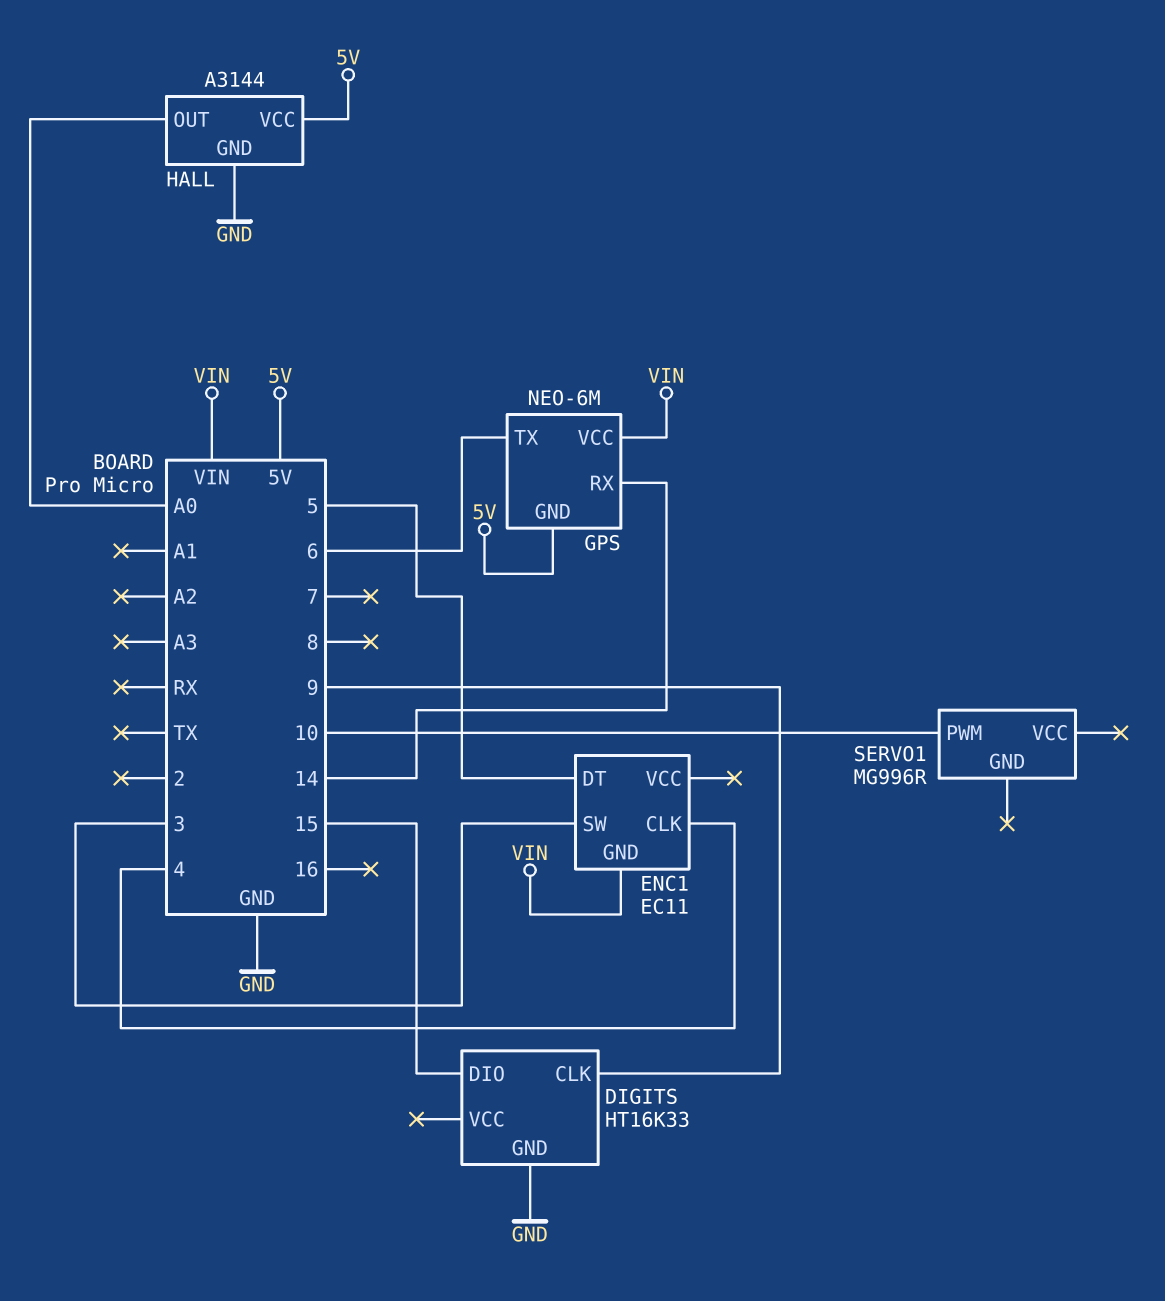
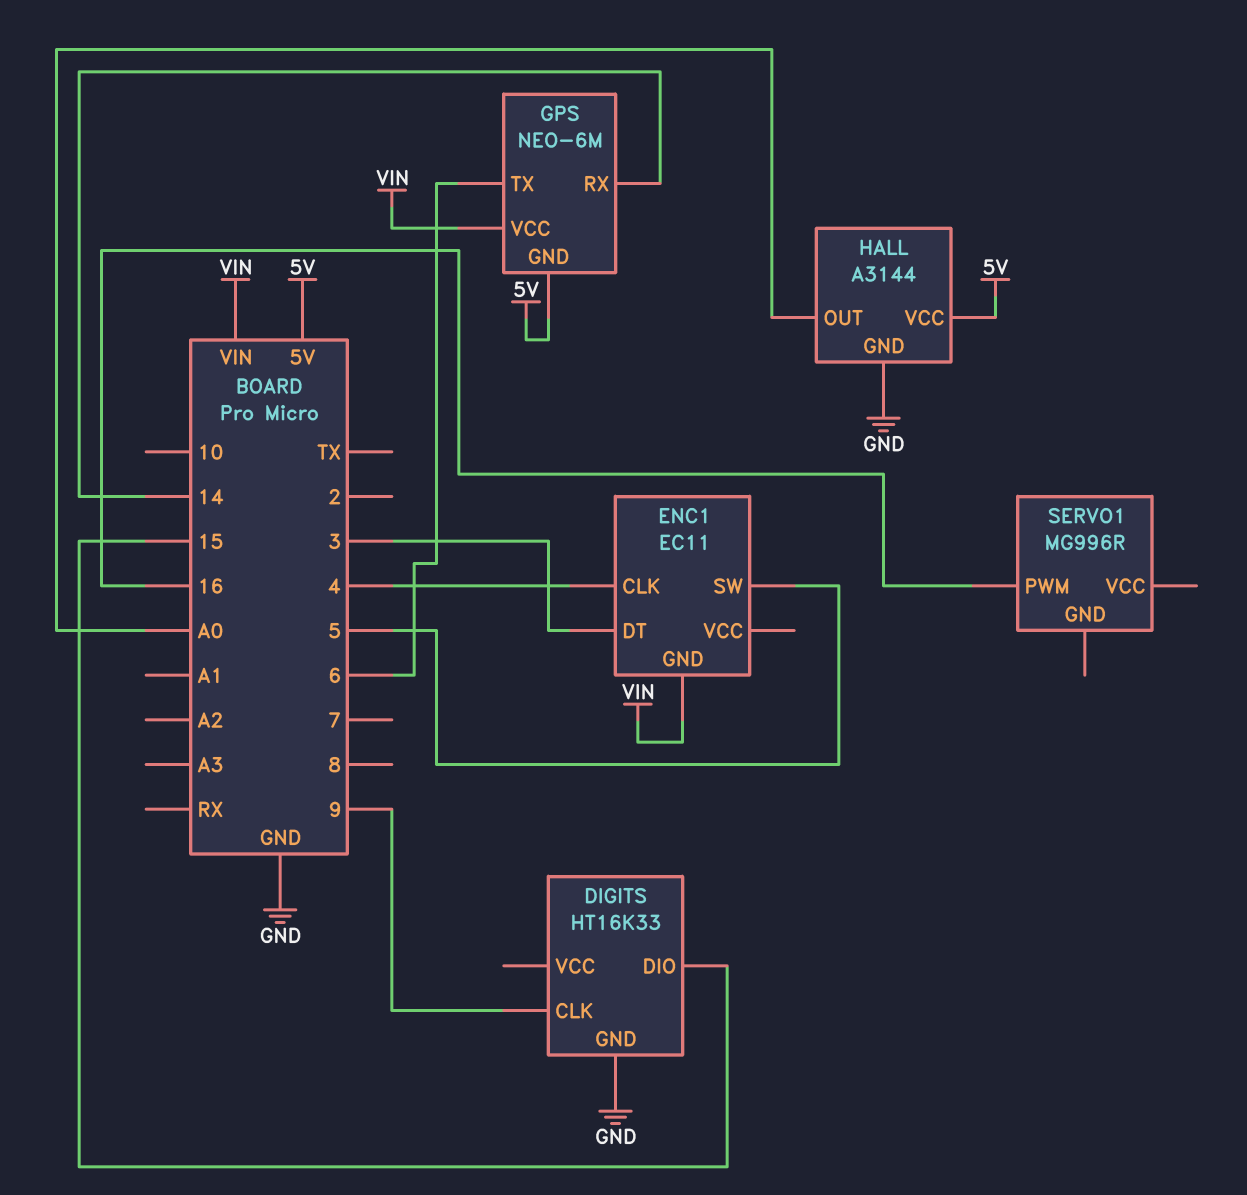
ENC1 pin DT: 5 -> 3
ENC1 pin SW: 3 -> 5
SERVO1 pin PWM: 10 -> 16

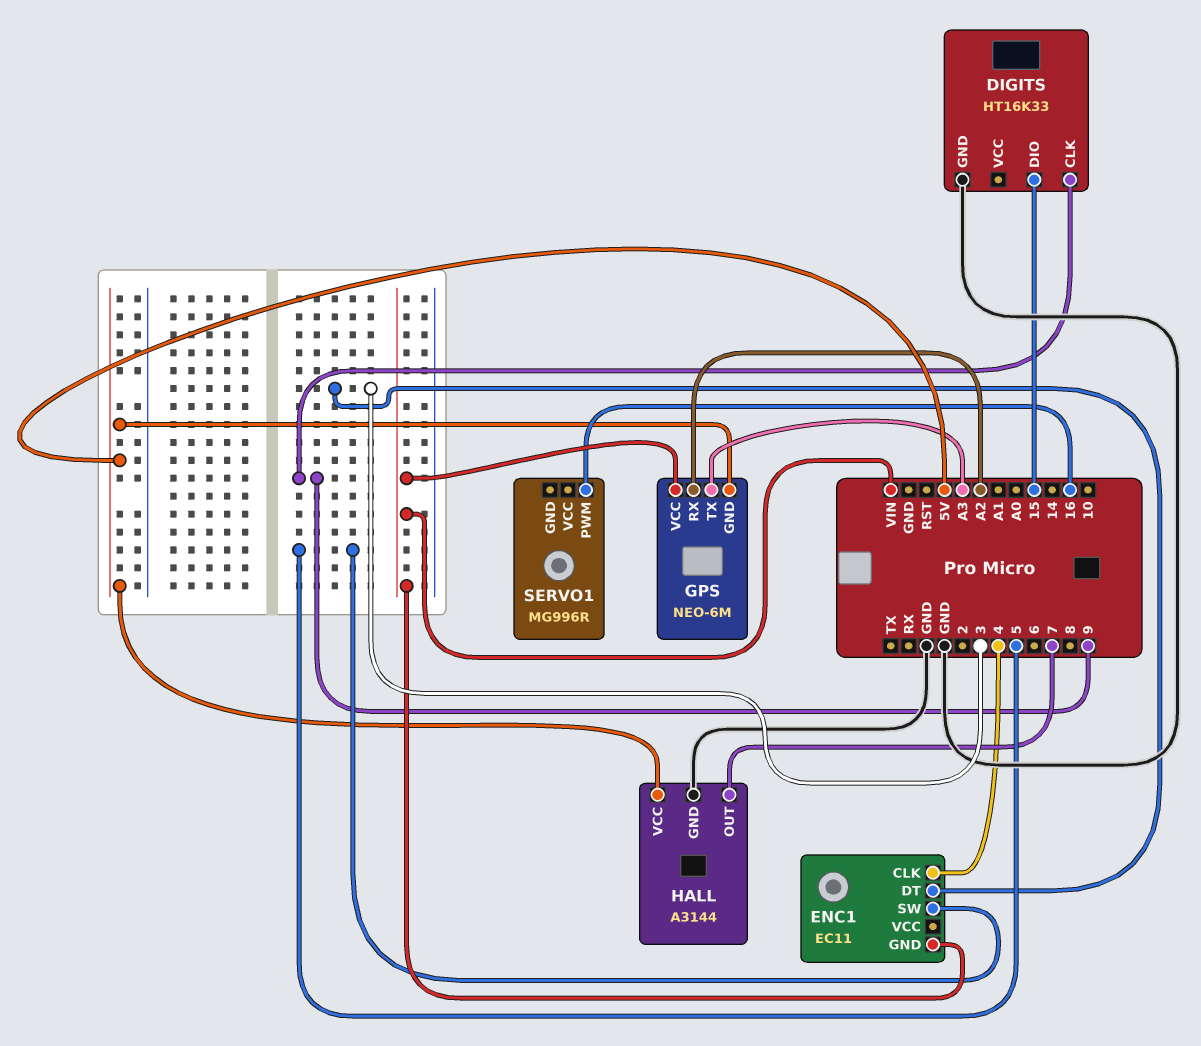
GPS pin RX: 14 -> A2
GPS pin TX: 6 -> A3
HALL pin OUT: A0 -> 7

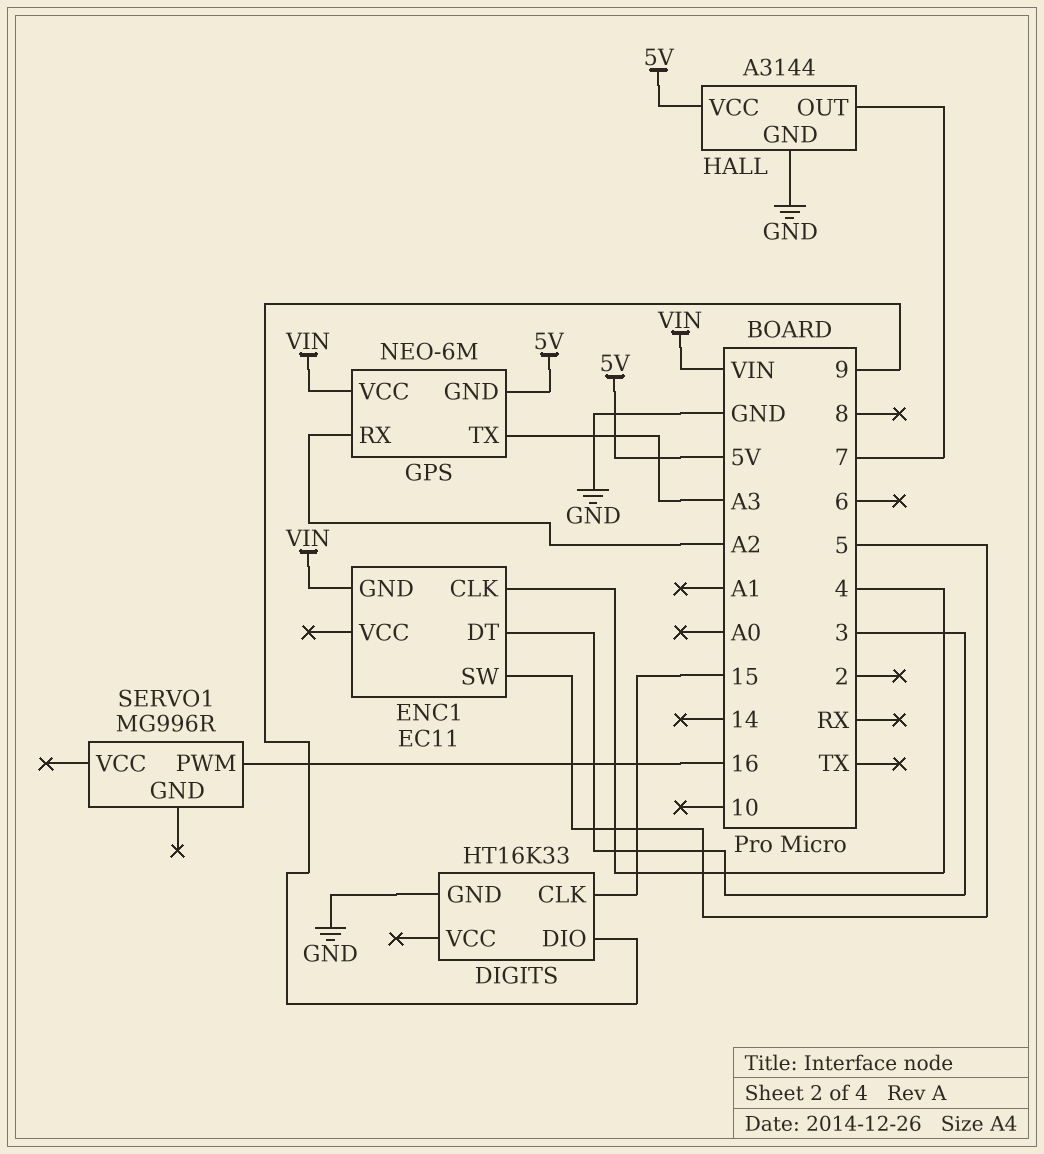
DIGITS pin CLK: 9 -> 15
DIGITS pin DIO: 15 -> 9

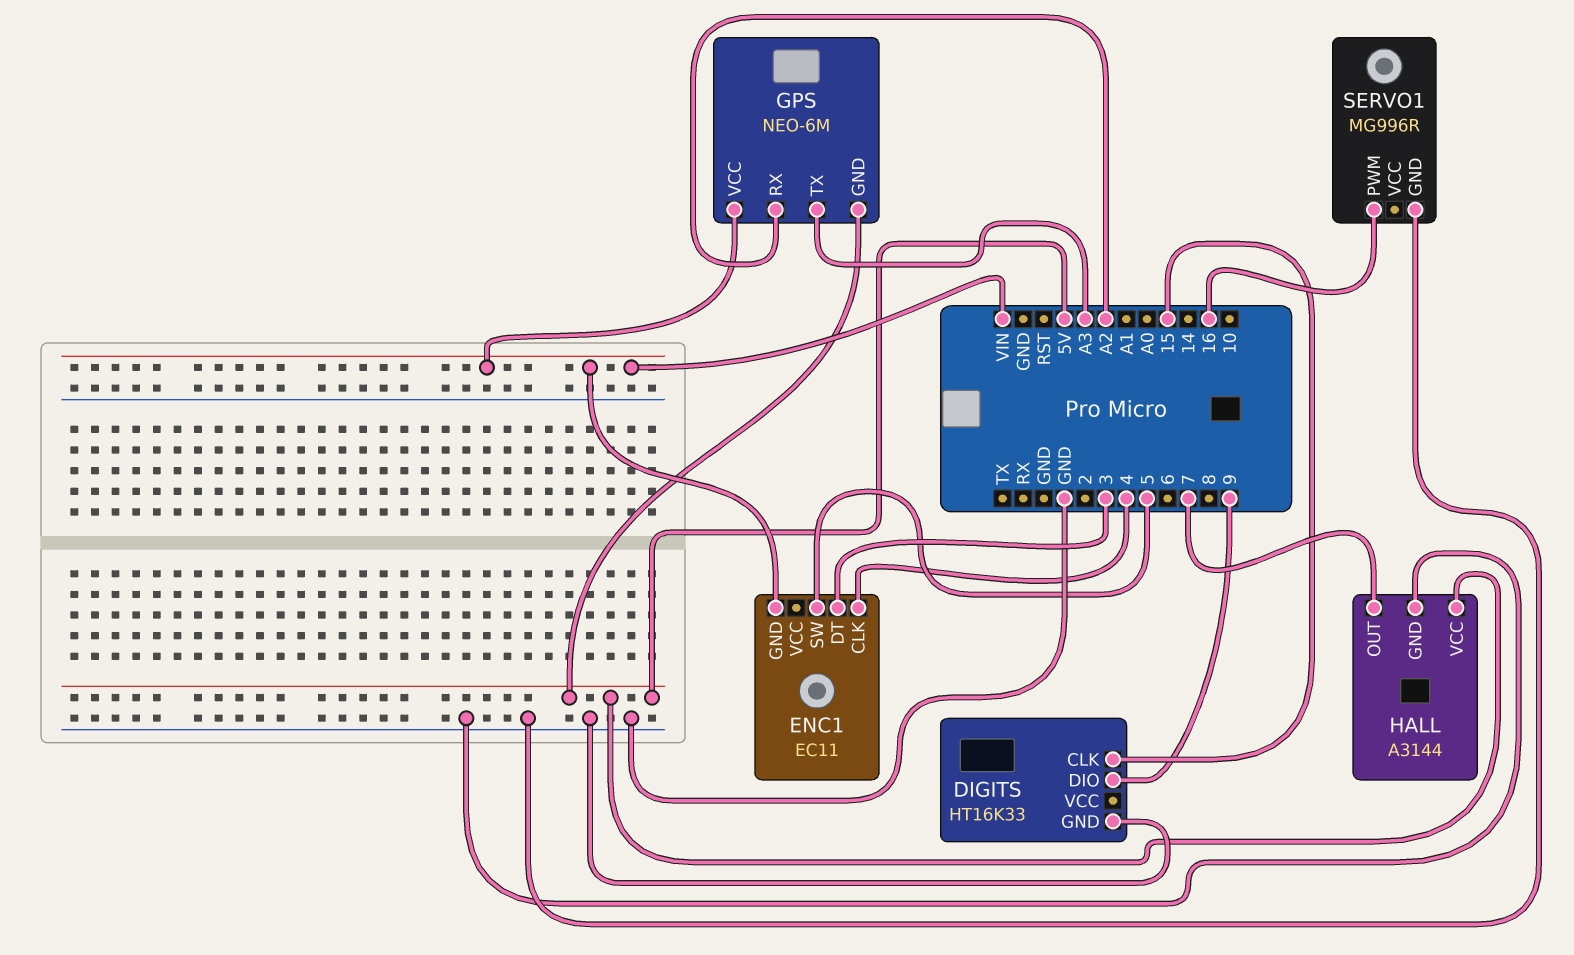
SERVO1 pin GND: none -> GND

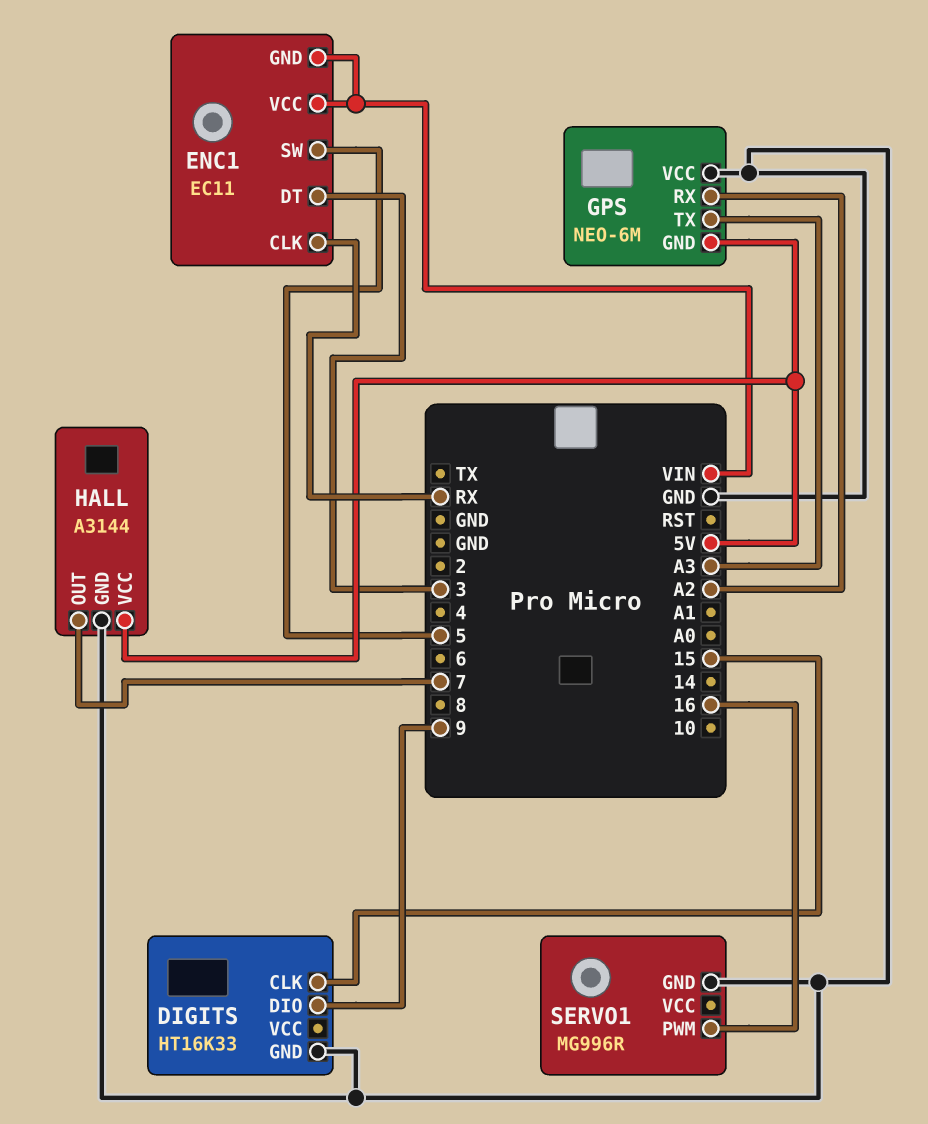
ENC1 pin CLK: 4 -> RX
ENC1 pin VCC: none -> VIN
GPS pin VCC: VIN -> GND

